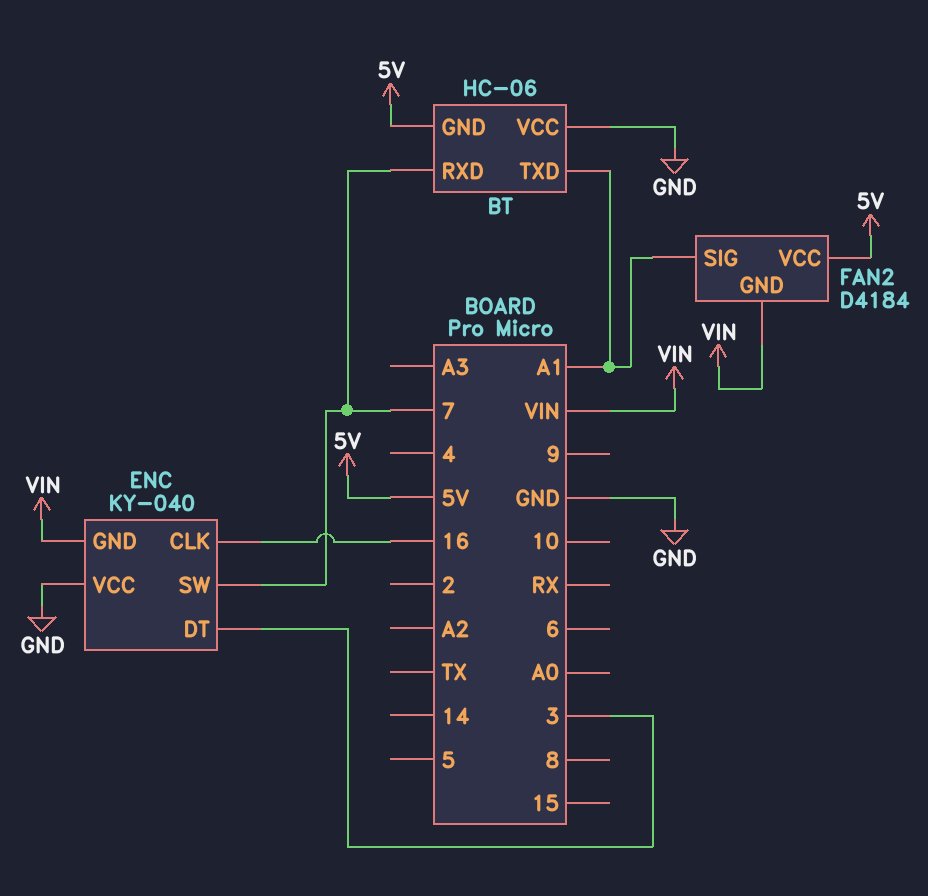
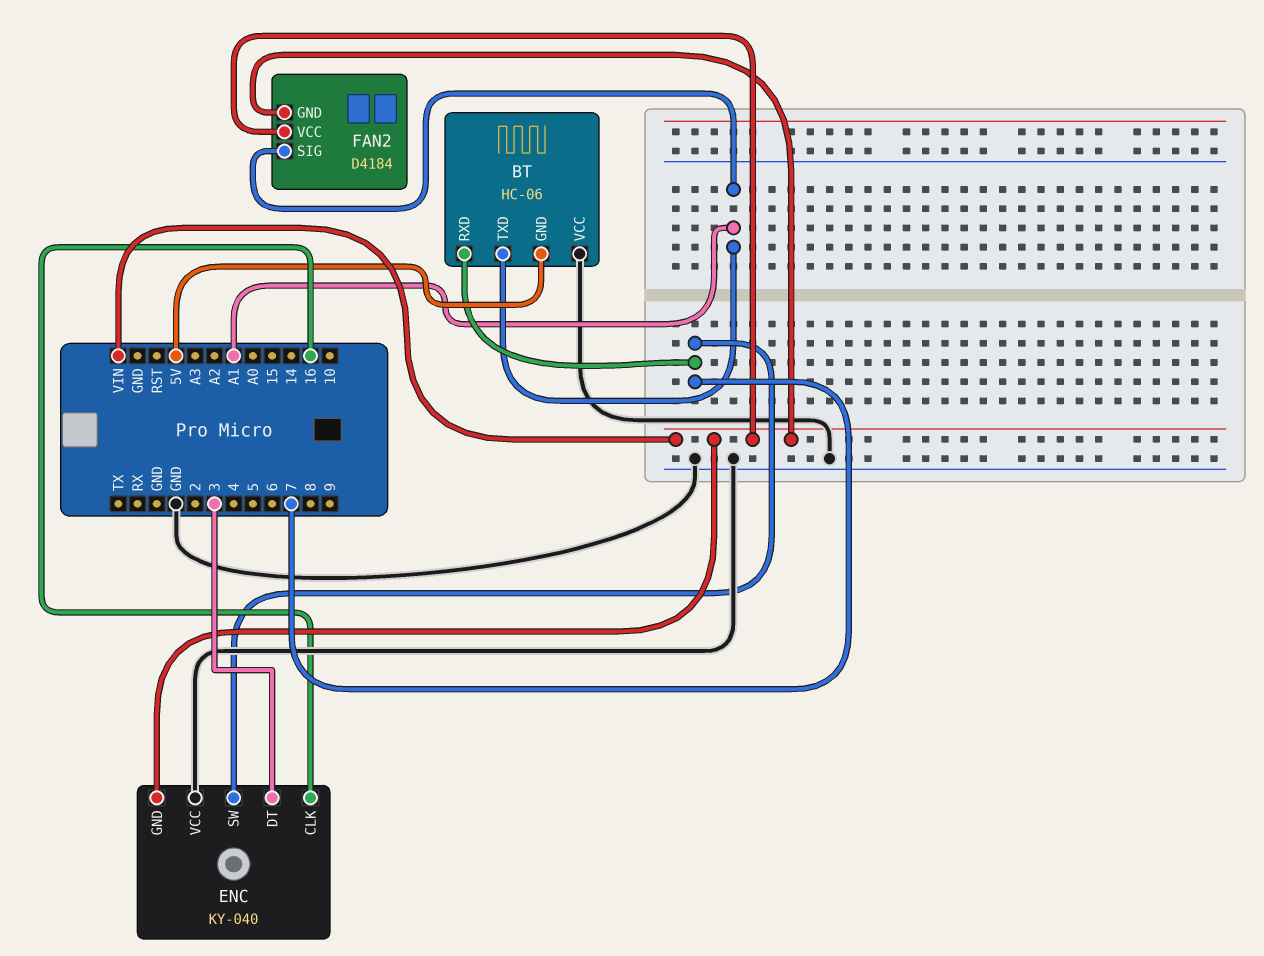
FAN2 pin VCC: 5V -> VIN

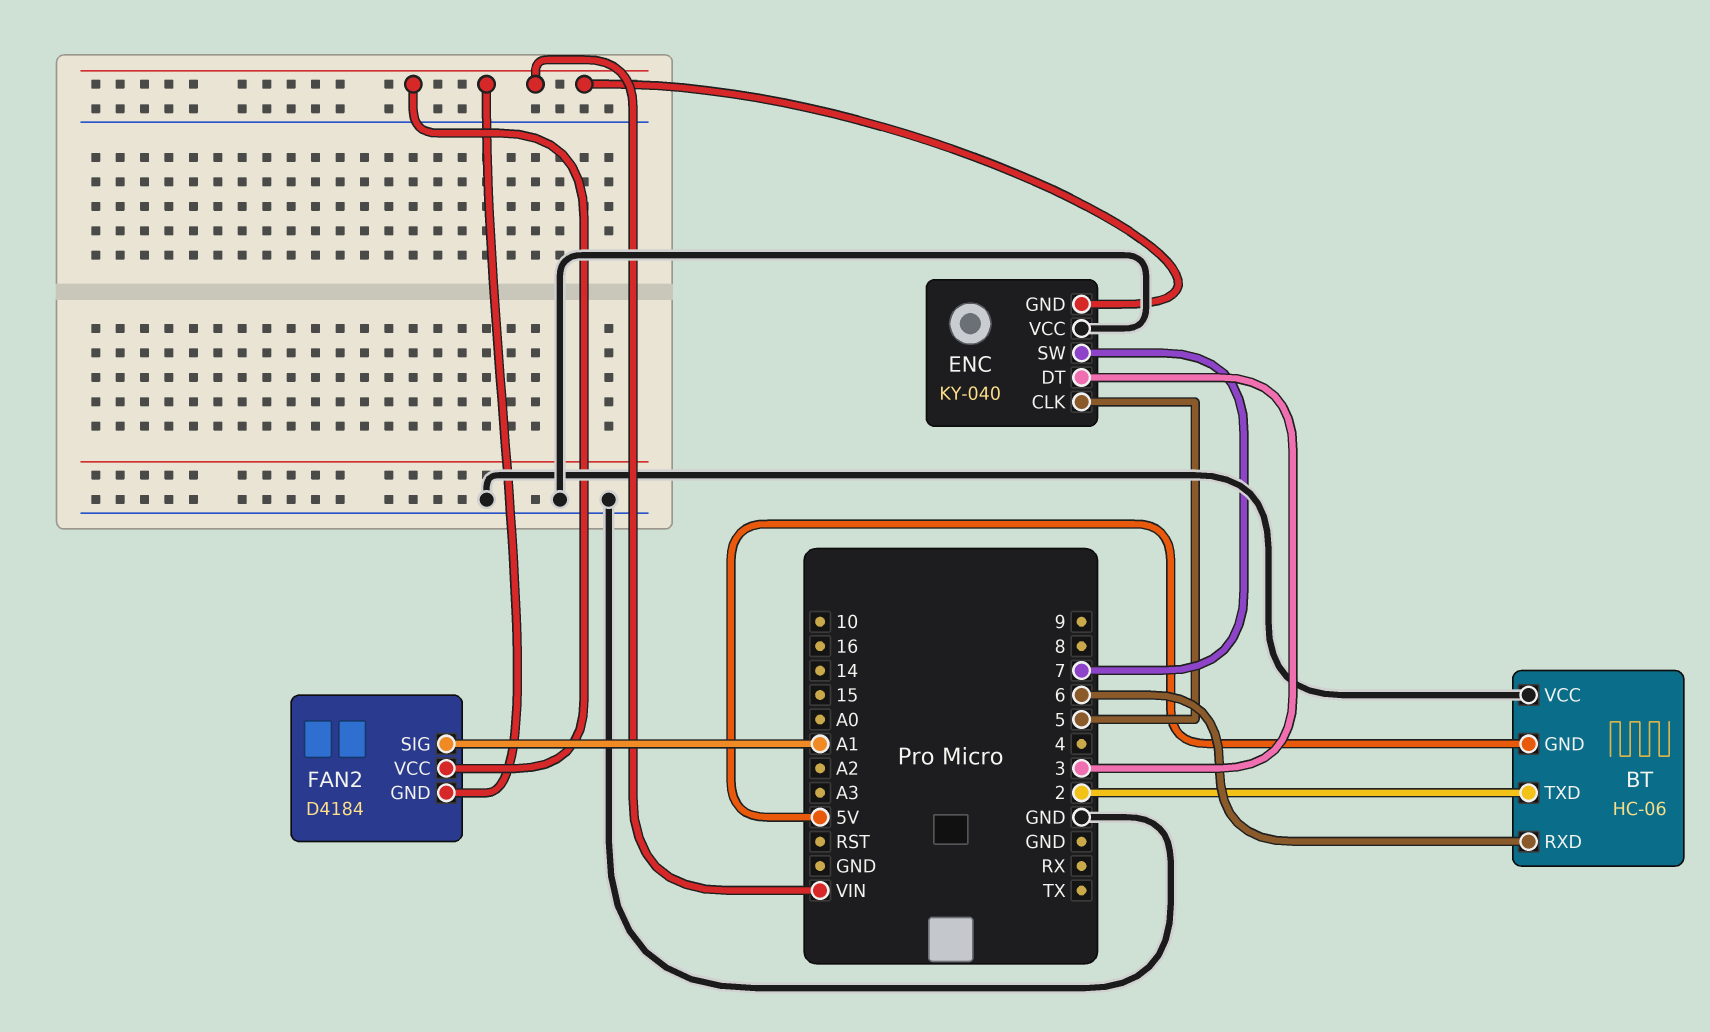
BT pin RXD: 7 -> 6
BT pin TXD: A1 -> 2
ENC pin CLK: 16 -> 5

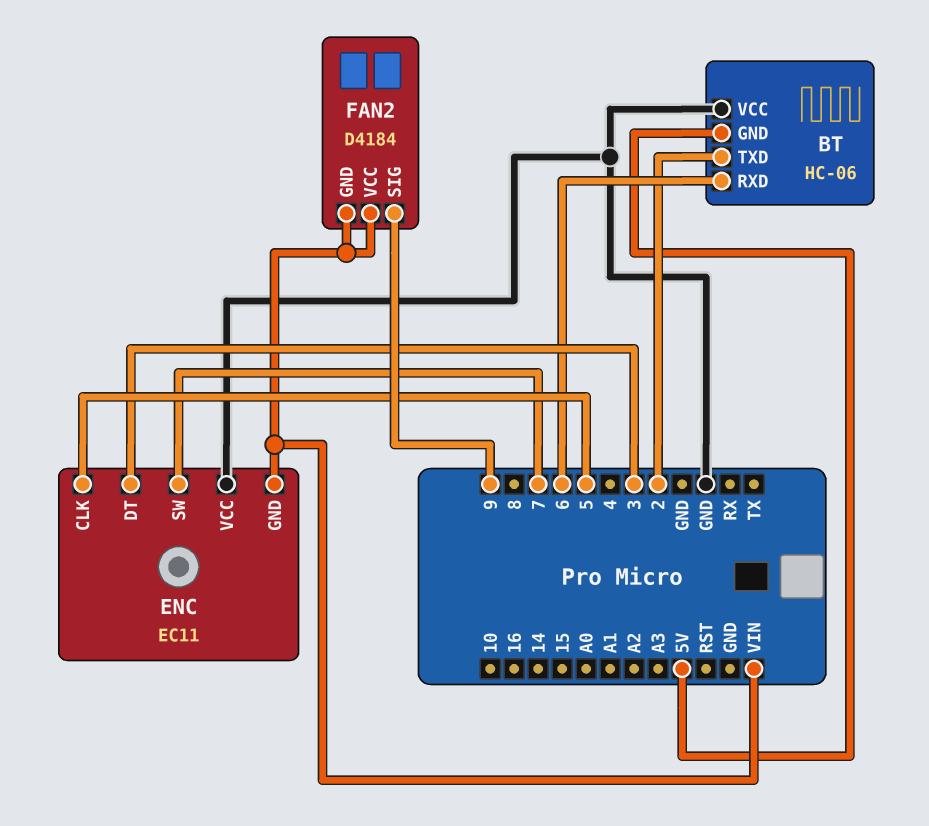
ENC: KY-040 -> EC11
FAN2 pin SIG: A1 -> 9

